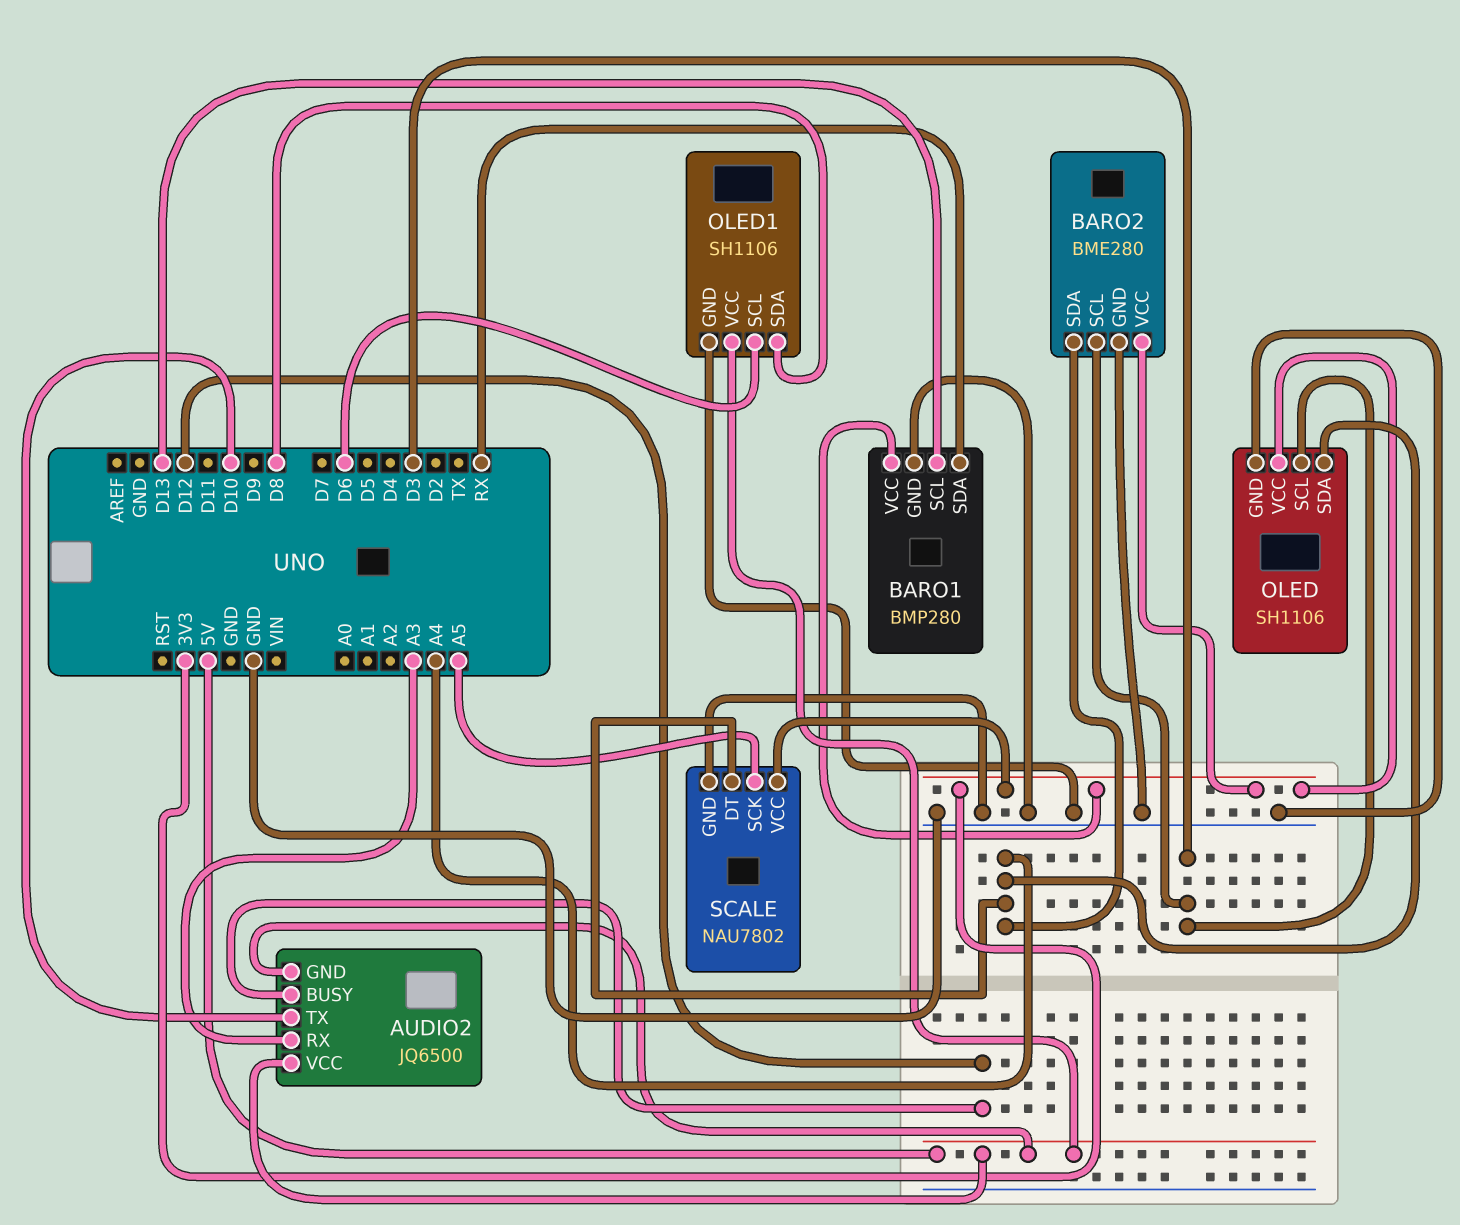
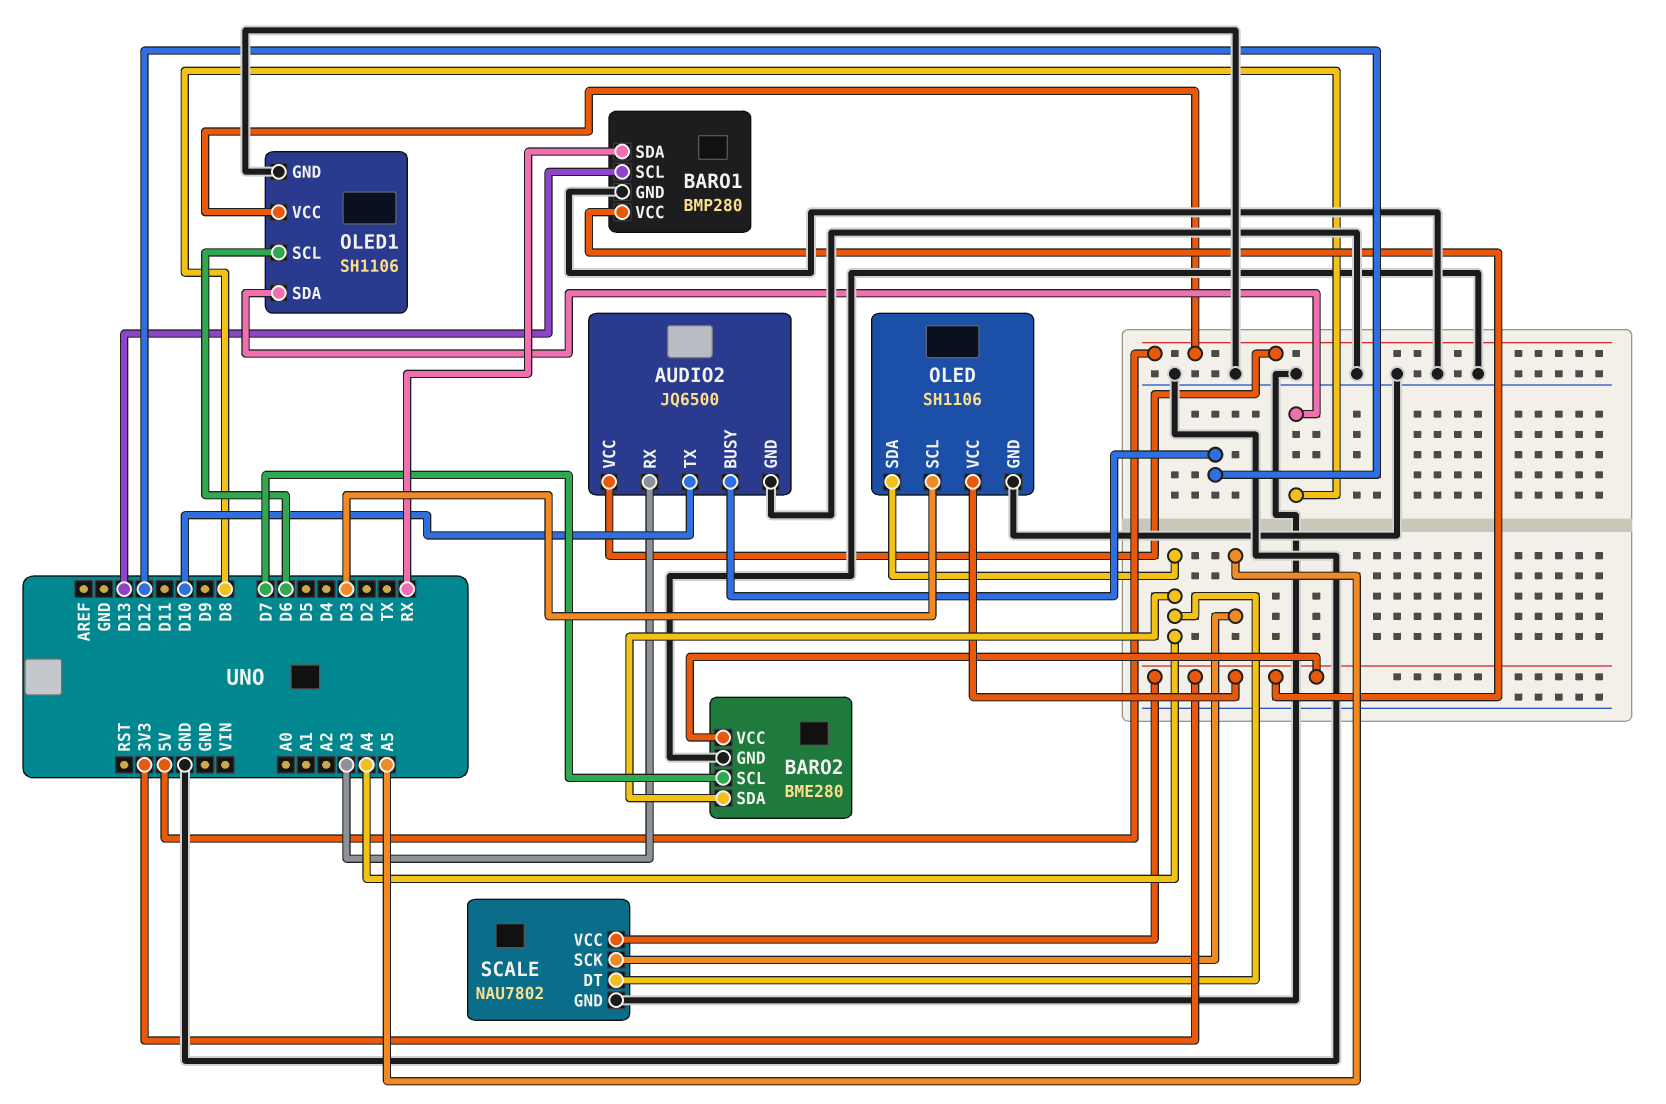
AUDIO2 pin GND: 5V -> GND
BARO2 pin SCL: D3 -> D7

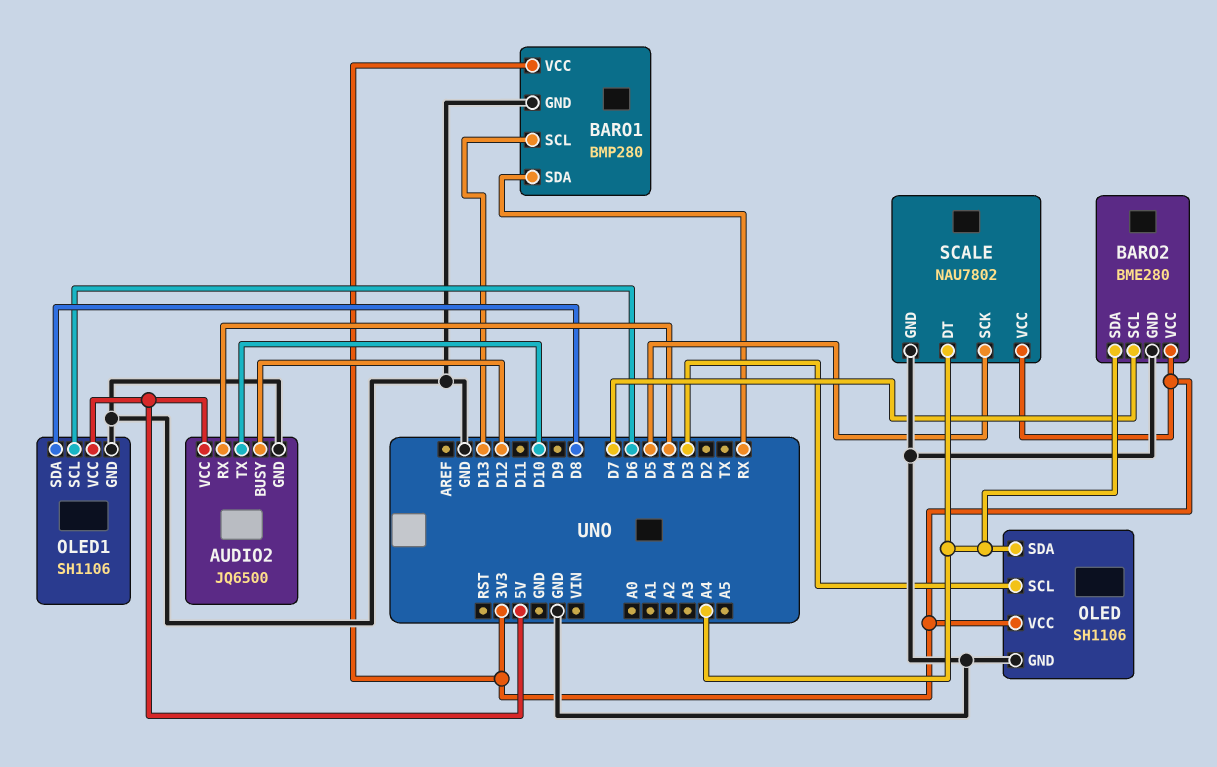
AUDIO2 pin RX: A3 -> D4
SCALE pin SCK: A5 -> D5

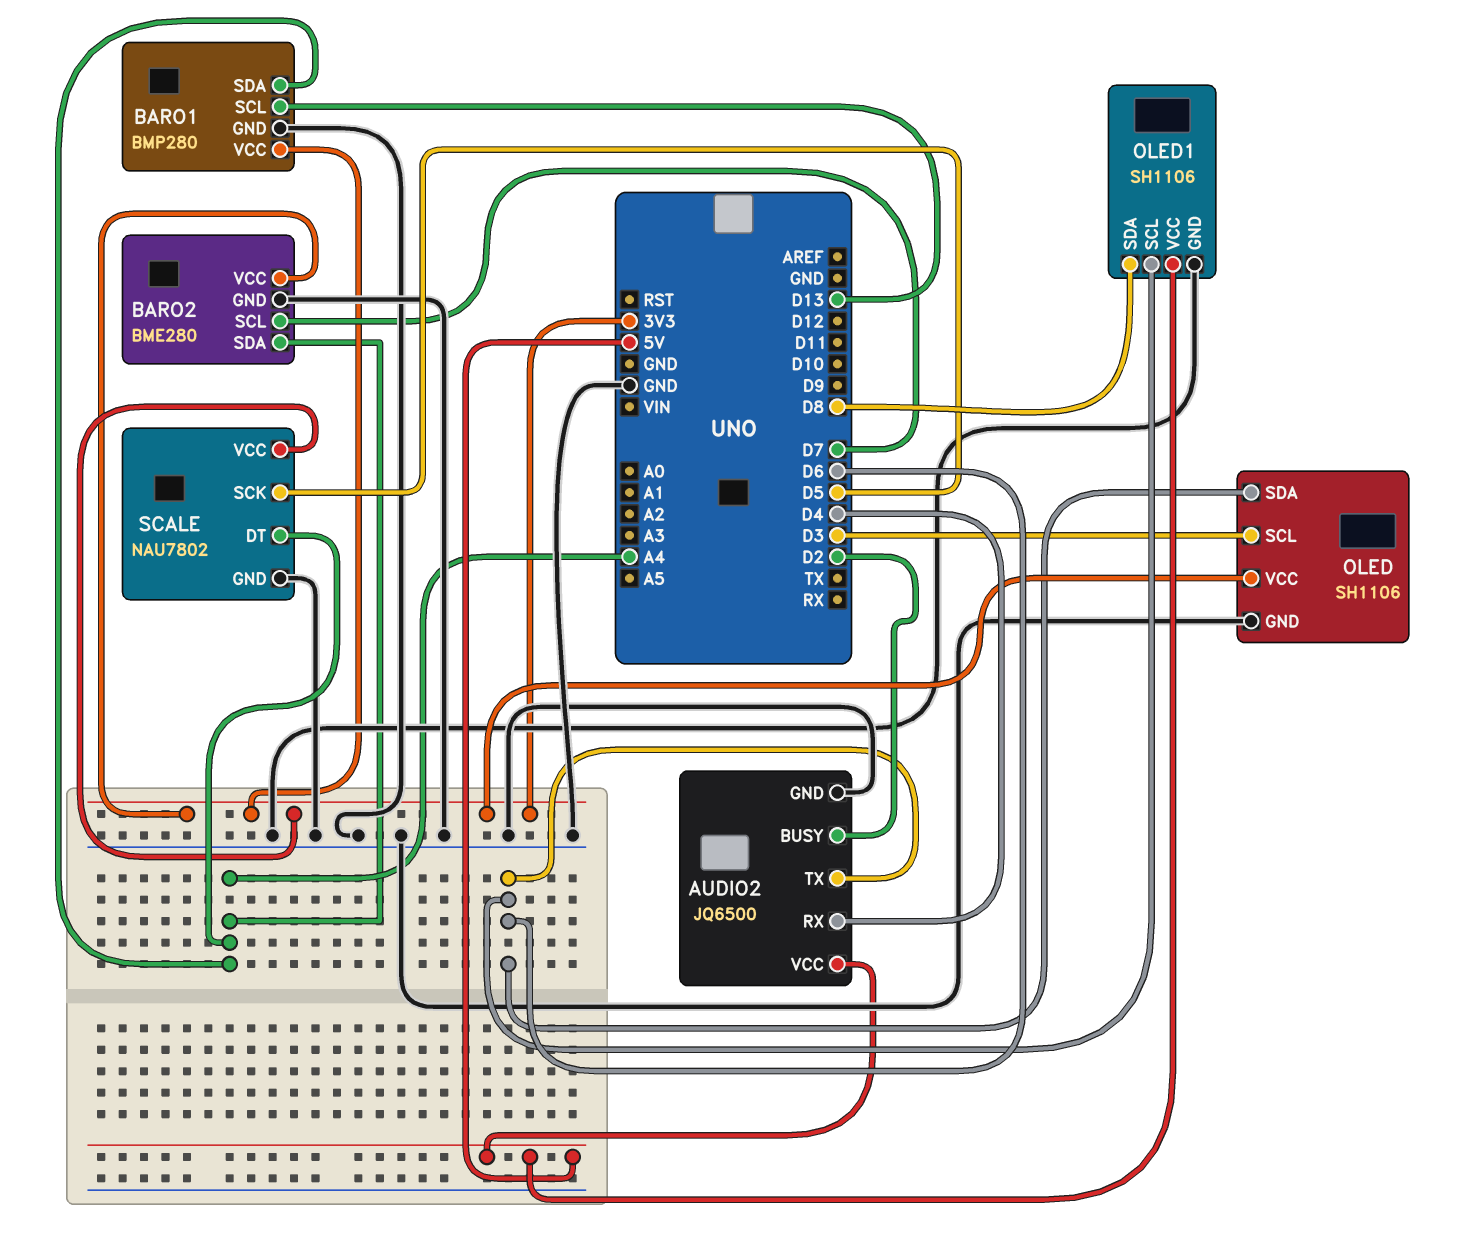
AUDIO2 pin BUSY: D12 -> D2
AUDIO2 pin TX: D10 -> D6
BARO1 pin SDA: RX -> A4
OLED pin SDA: A4 -> D6

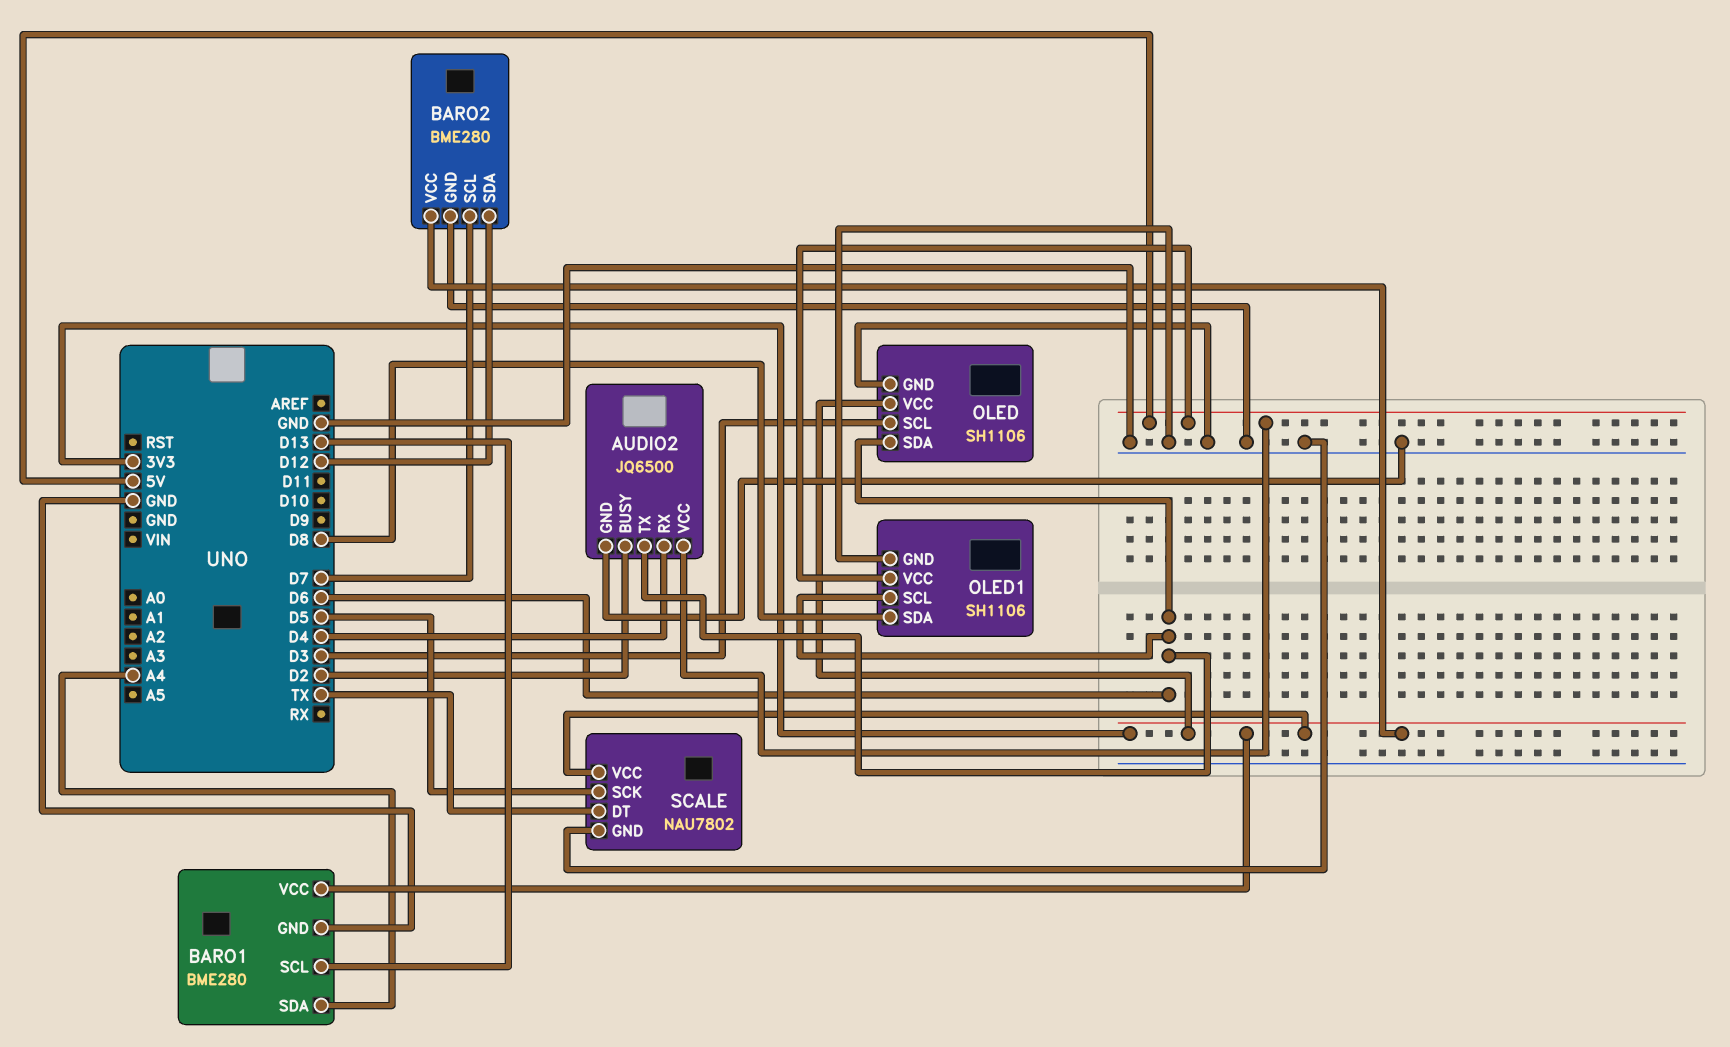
BARO1: BMP280 -> BME280
BARO2 pin SDA: A4 -> D12
SCALE pin DT: A4 -> TX

